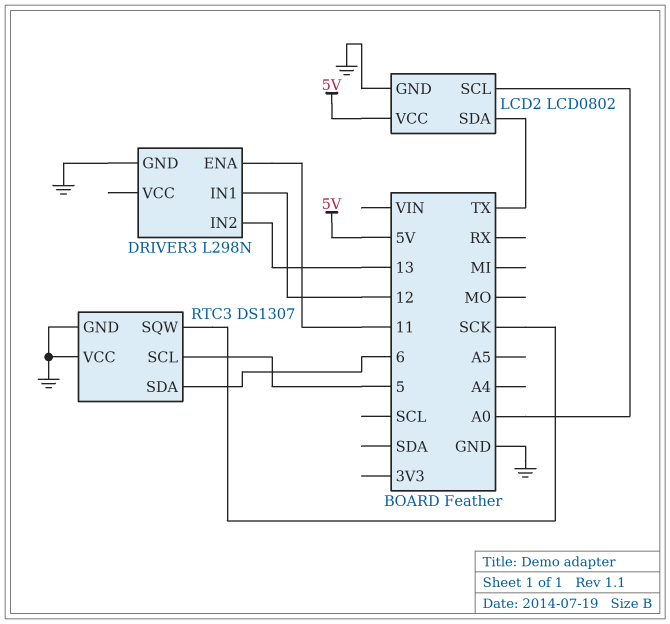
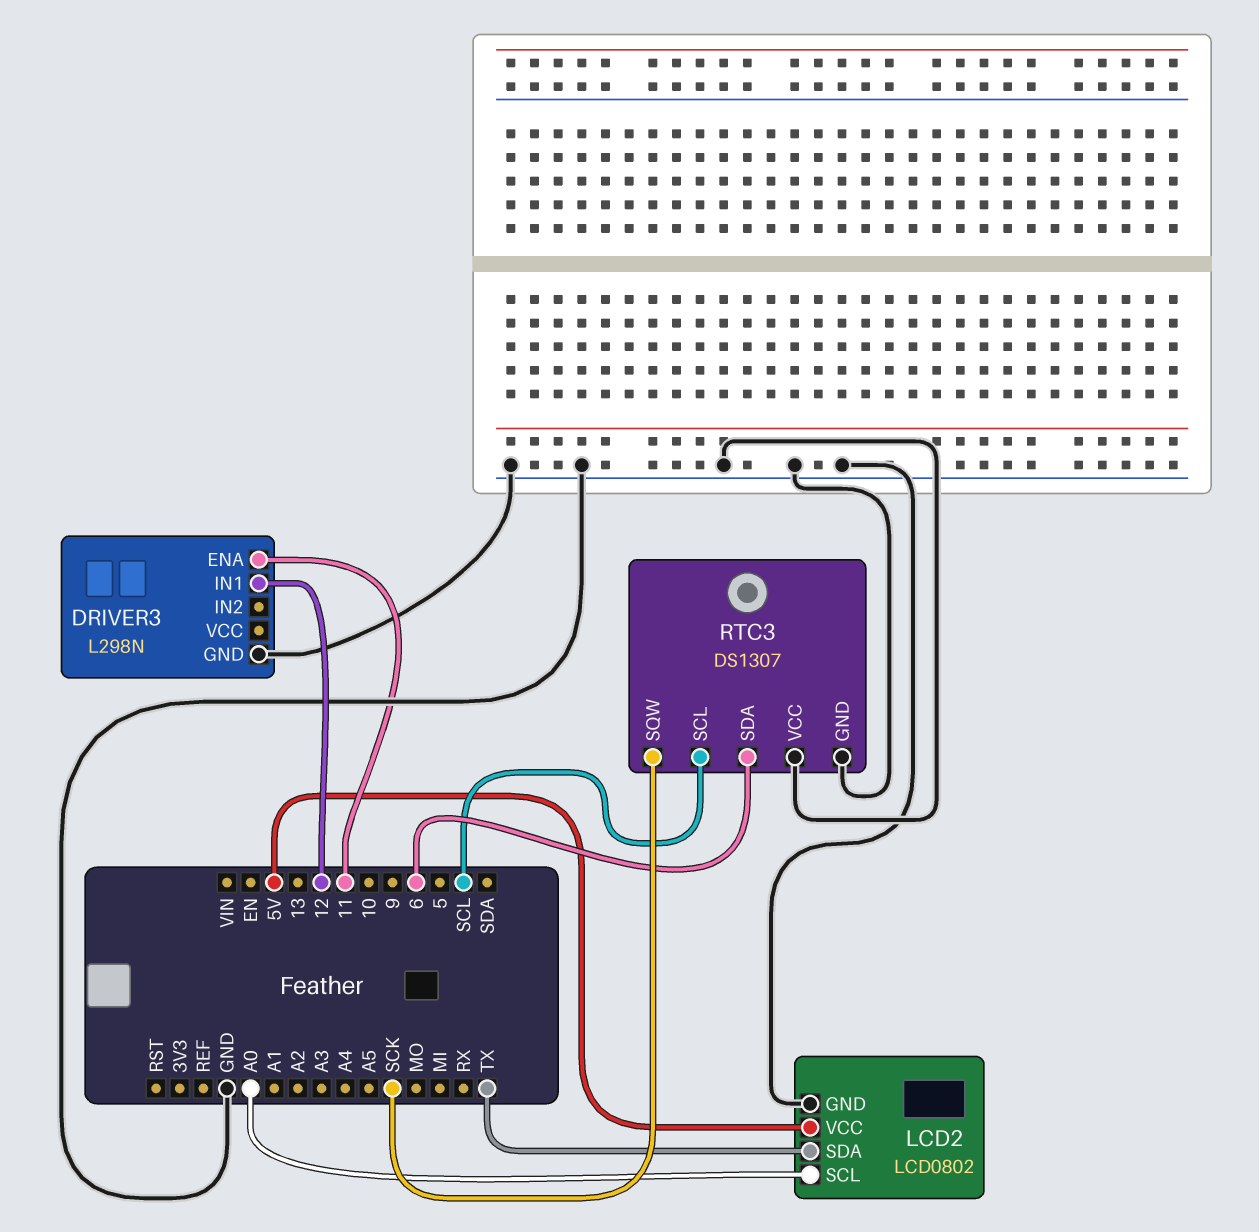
DRIVER3 pin IN2: 13 -> none
RTC3 pin SCL: 5 -> SCL

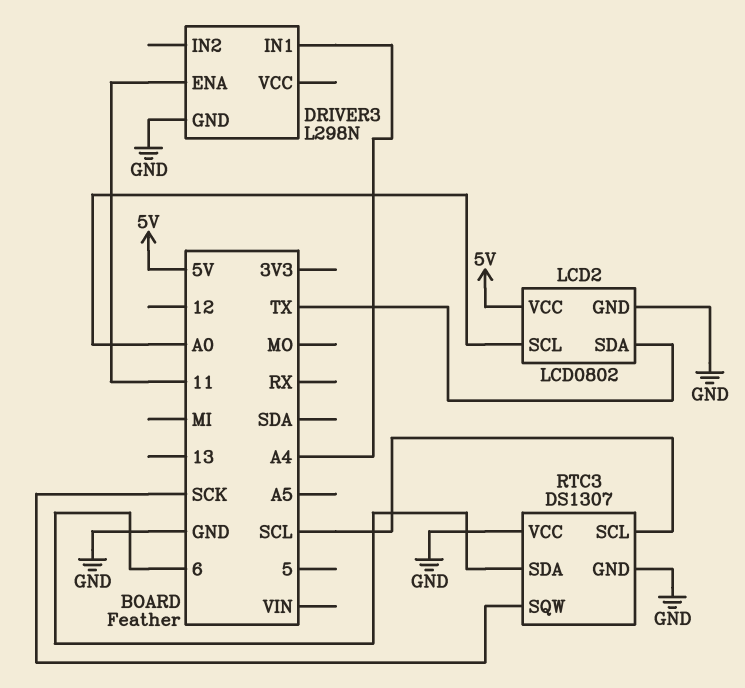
DRIVER3 pin IN1: 12 -> A4

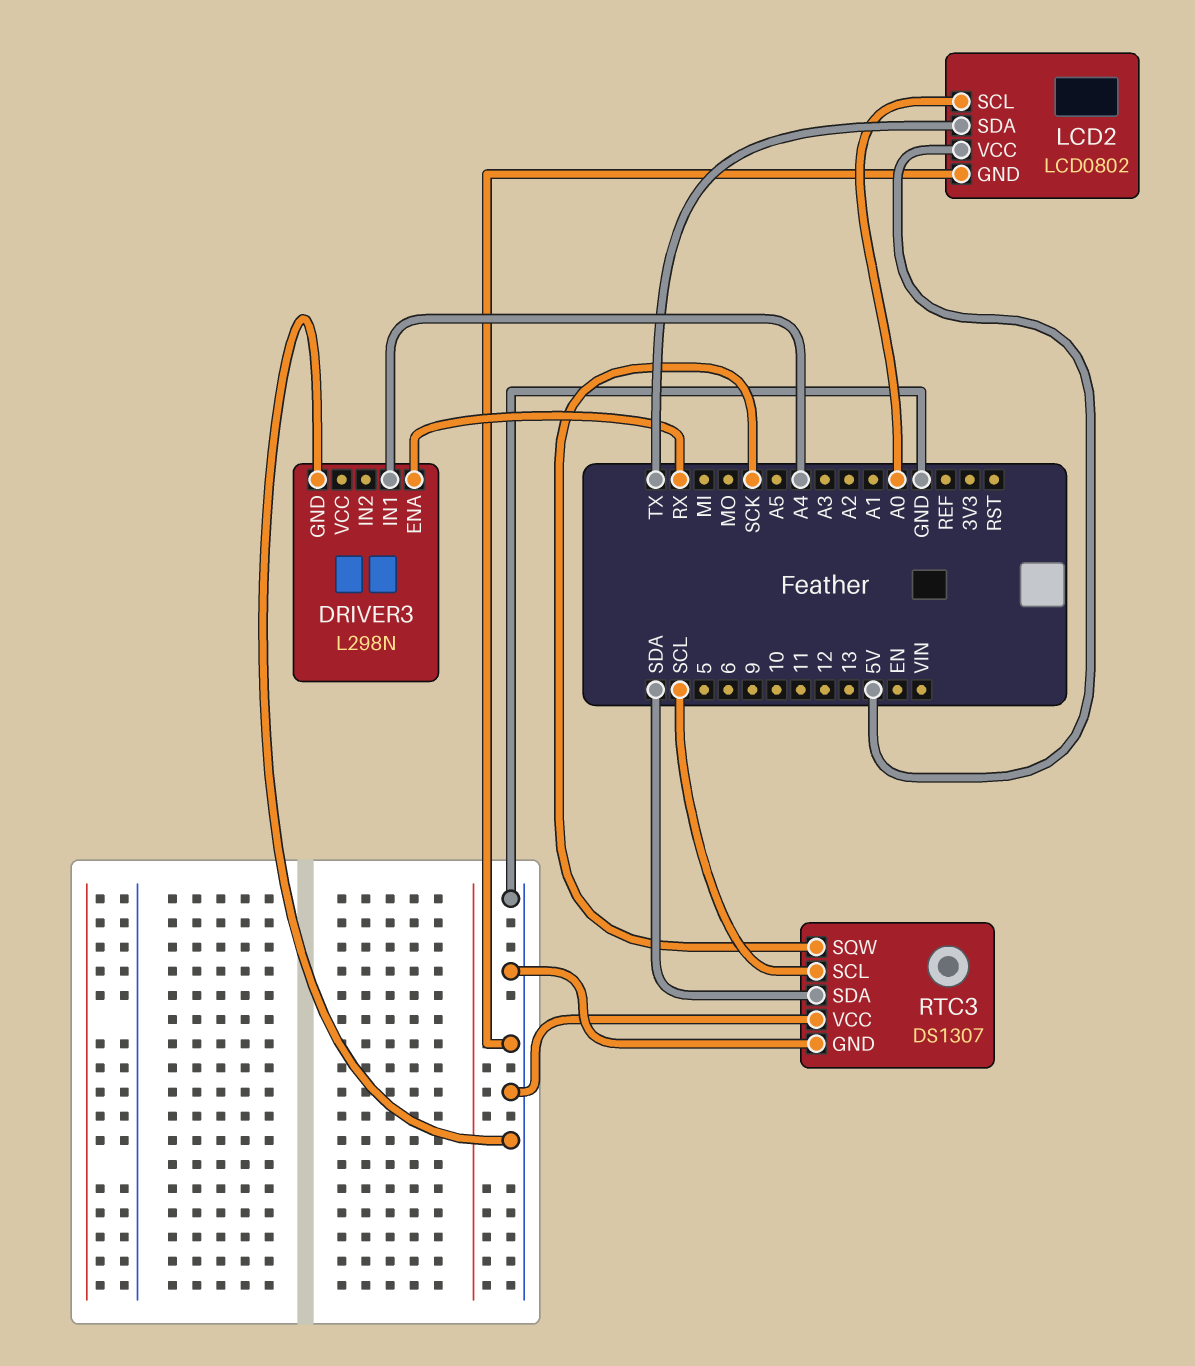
DRIVER3 pin ENA: 11 -> RX
RTC3 pin SDA: 6 -> SDA

